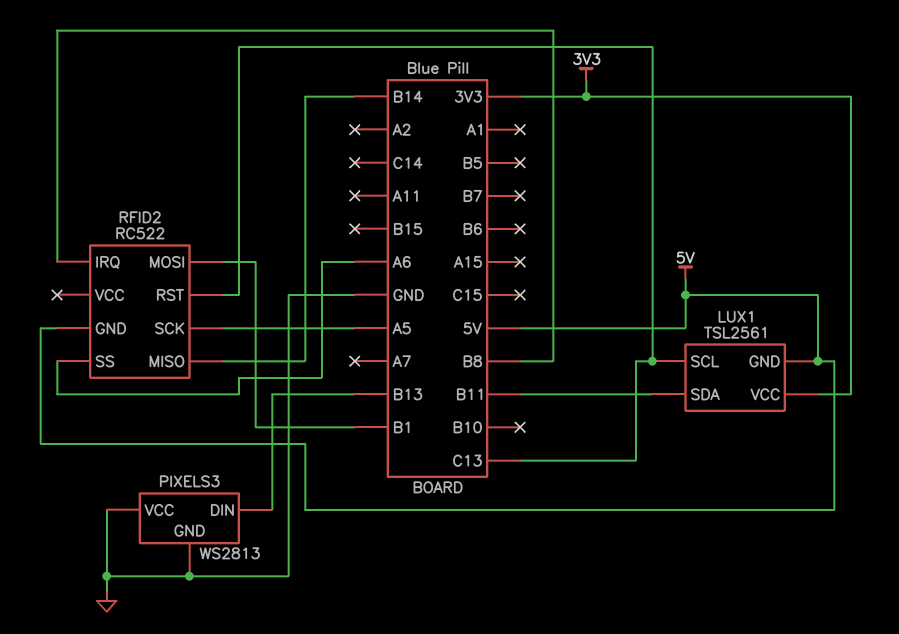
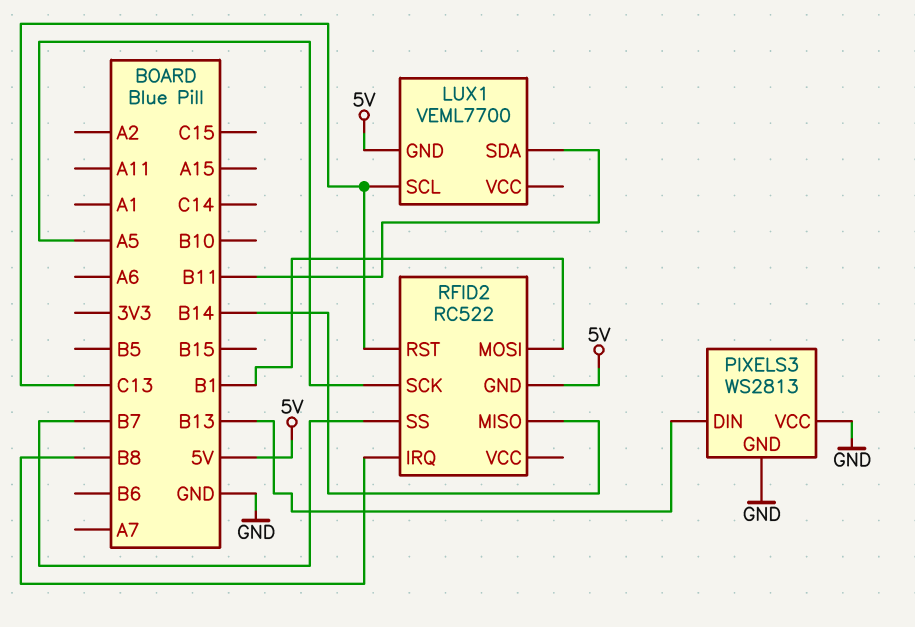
LUX1: TSL2561 -> VEML7700
LUX1 pin VCC: 3V3 -> none
RFID2 pin SS: A6 -> B7

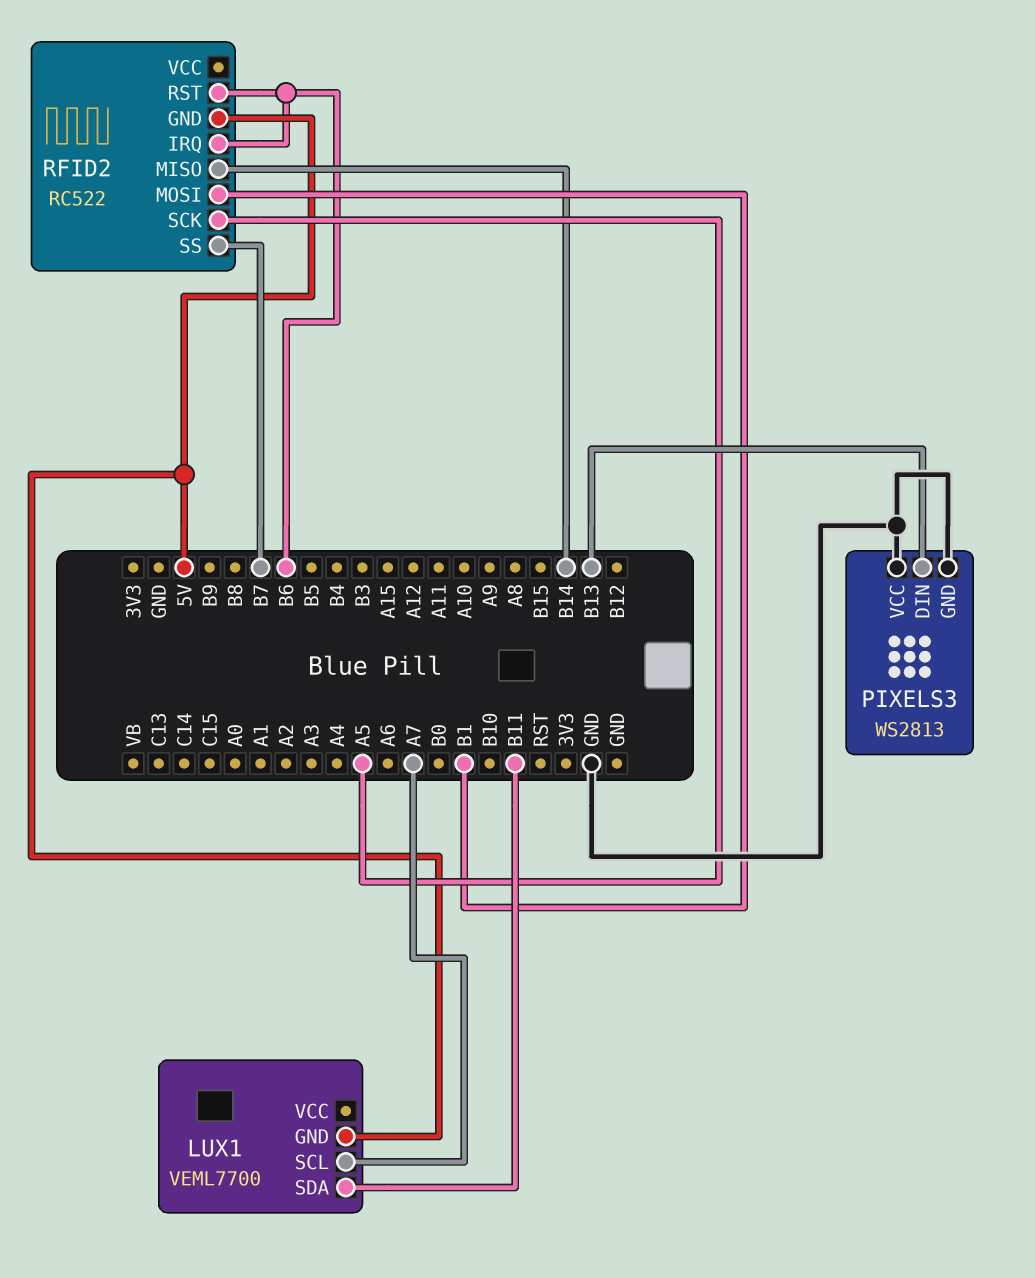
LUX1 pin SCL: C13 -> A7
RFID2 pin IRQ: B8 -> B6
RFID2 pin RST: C13 -> B6

